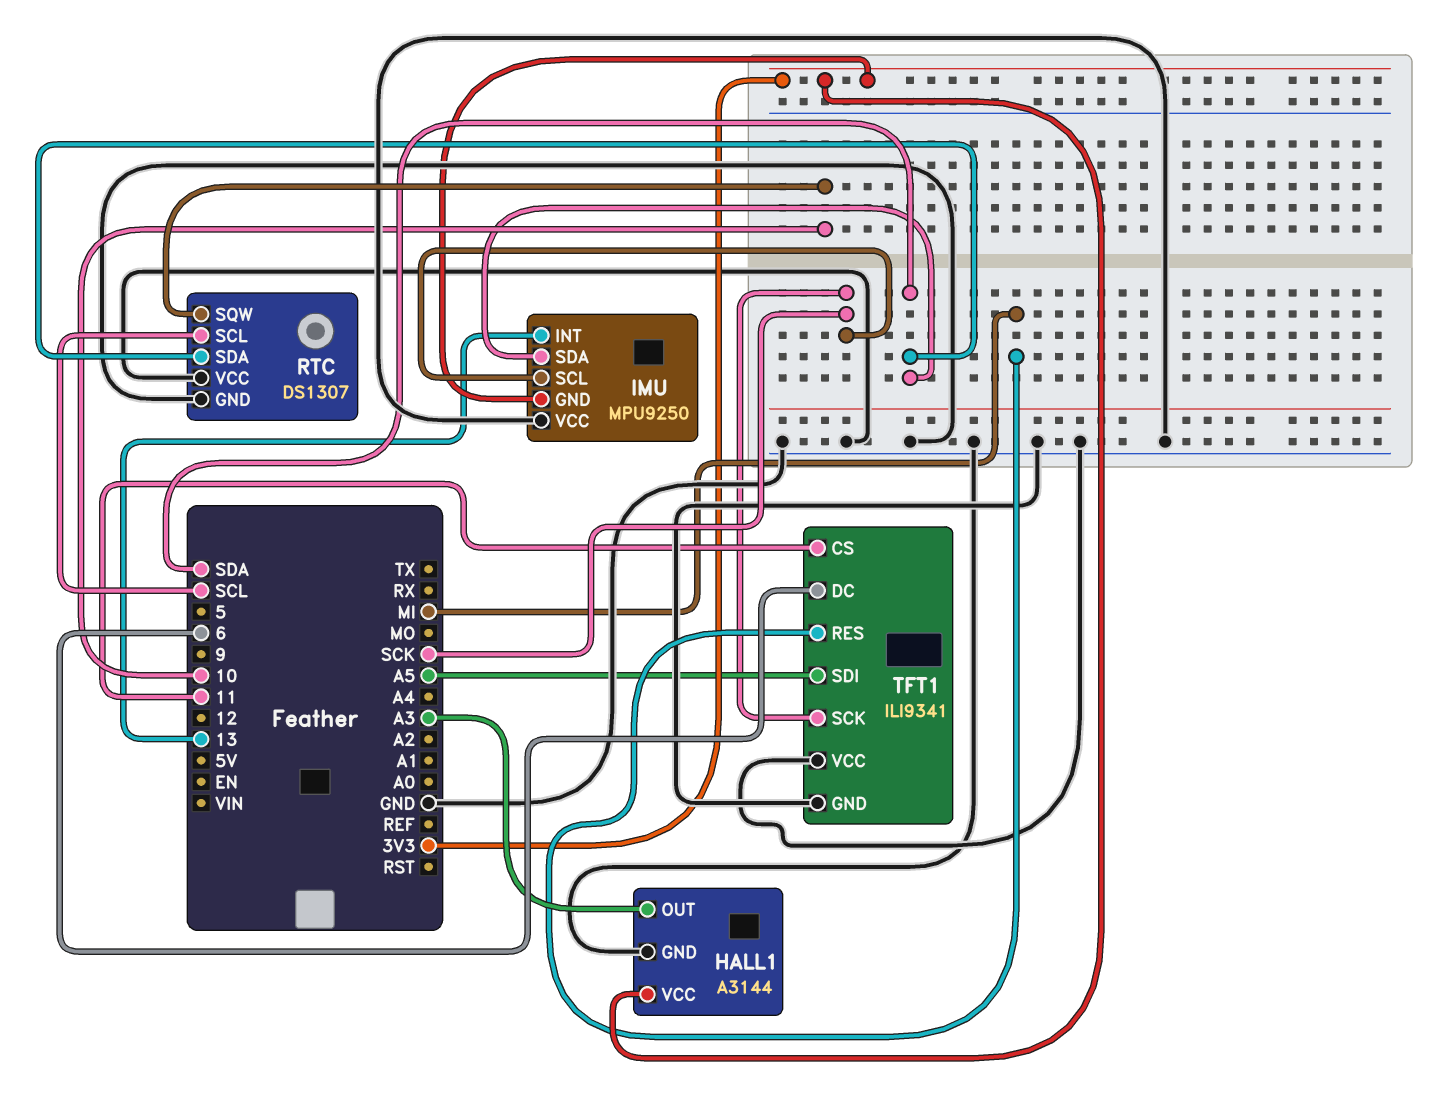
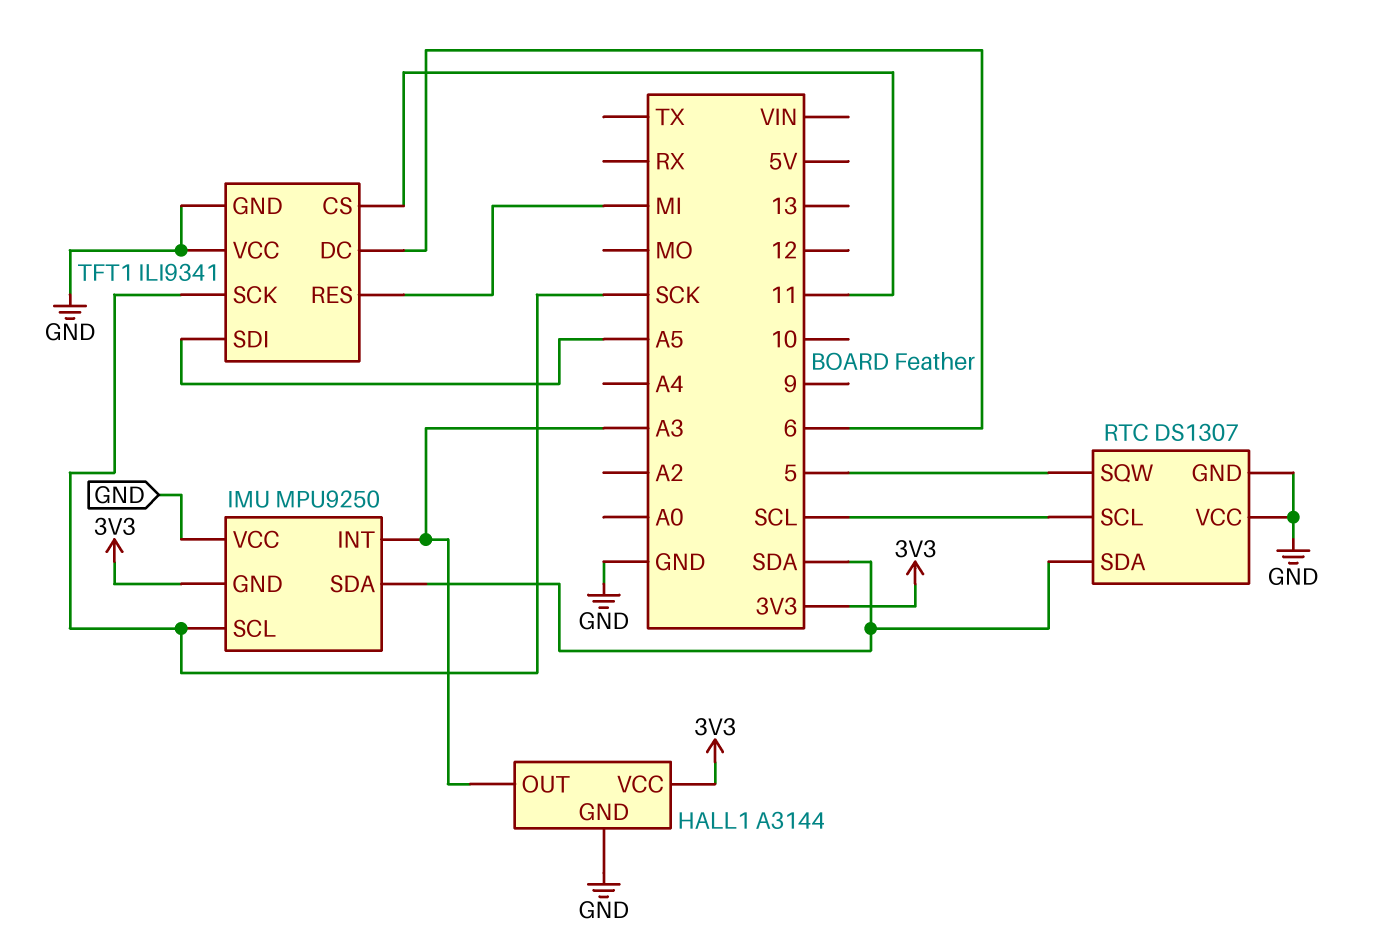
IMU pin INT: 13 -> A3
RTC pin SQW: 10 -> 5

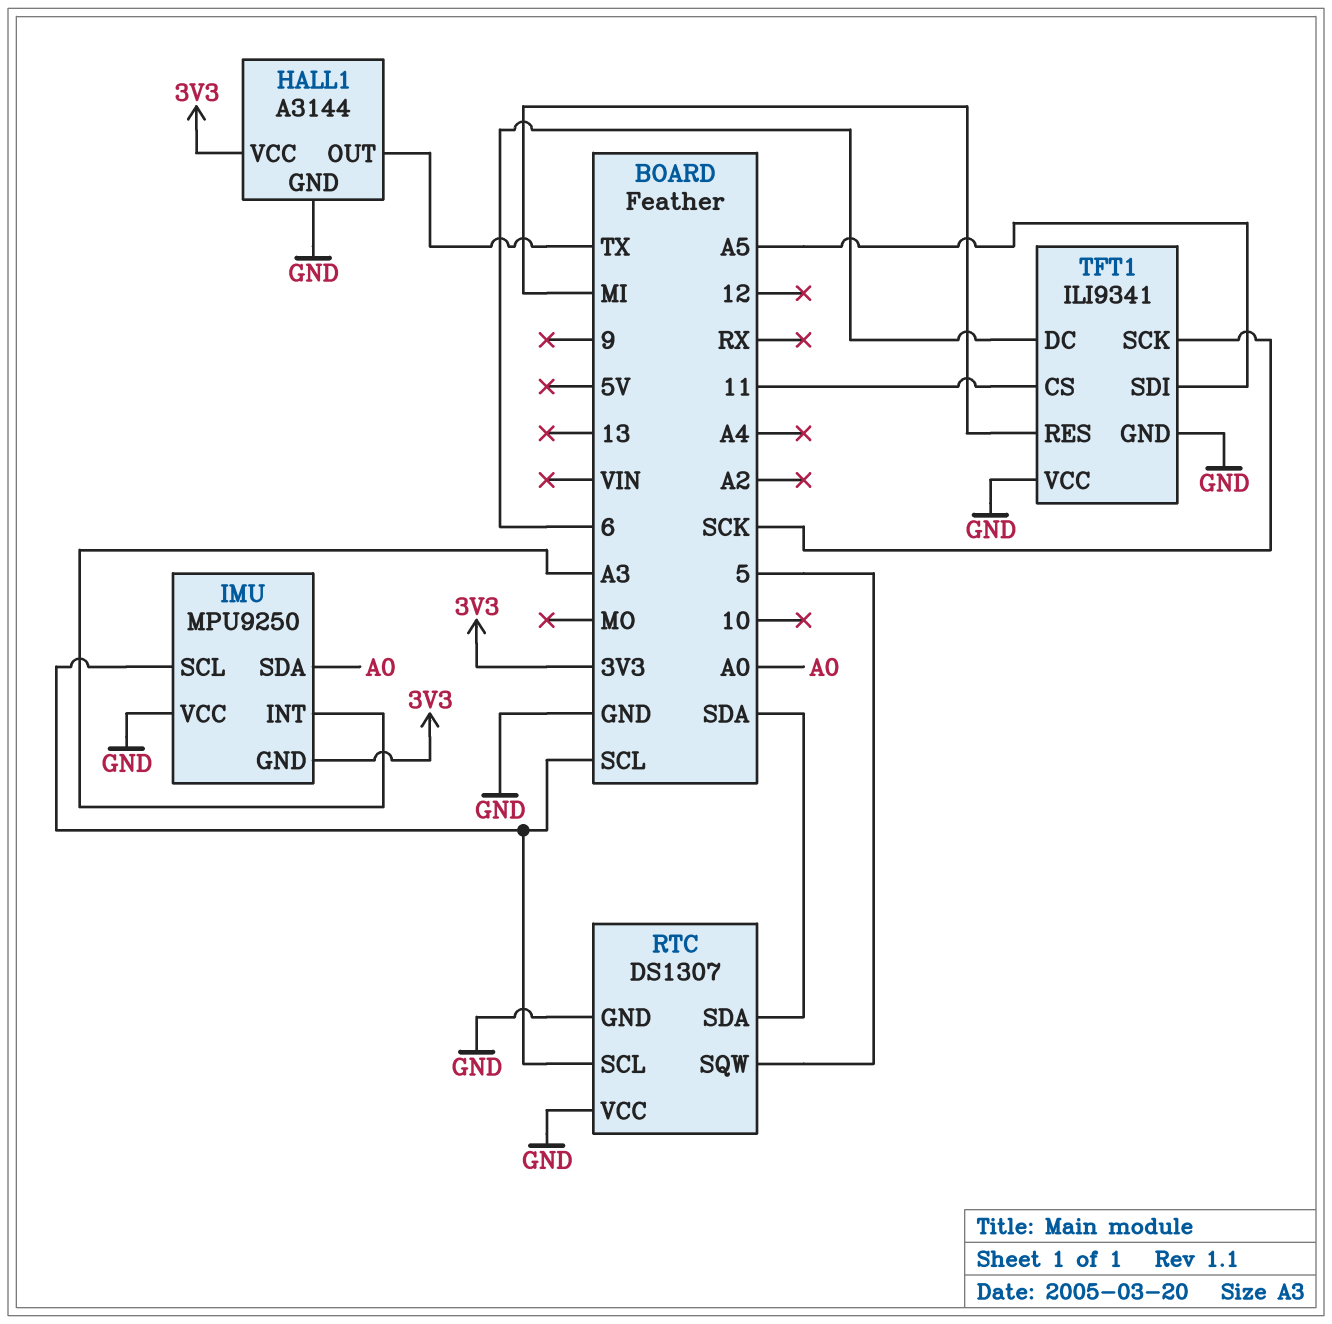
HALL1 pin OUT: A3 -> TX
IMU pin SCL: SCK -> SCL
IMU pin SDA: SDA -> A0

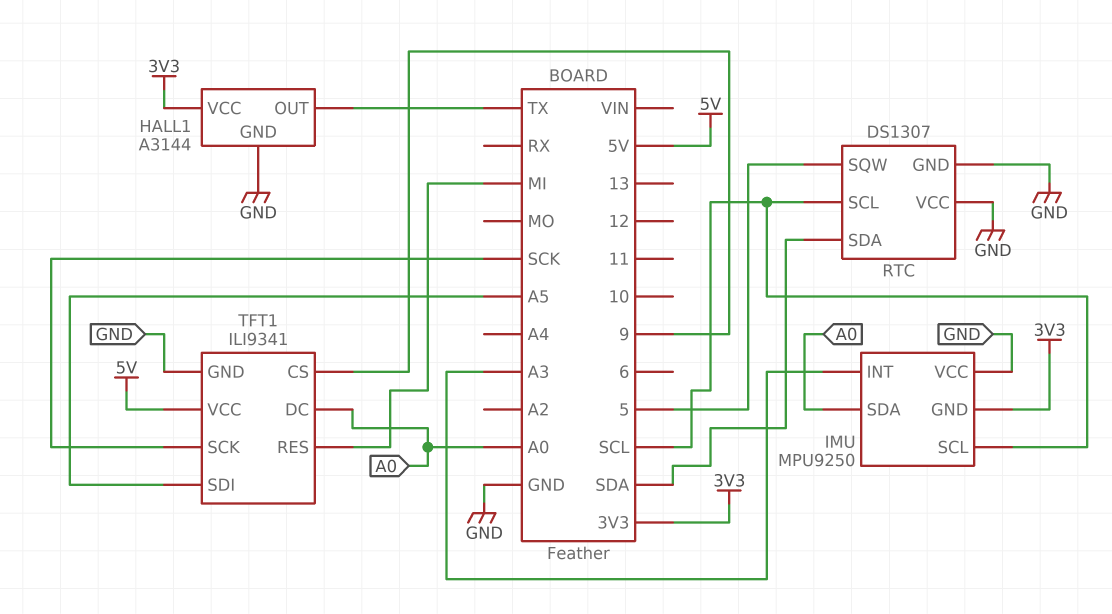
TFT1 pin CS: 11 -> 9
TFT1 pin DC: 6 -> A0
TFT1 pin VCC: GND -> 5V

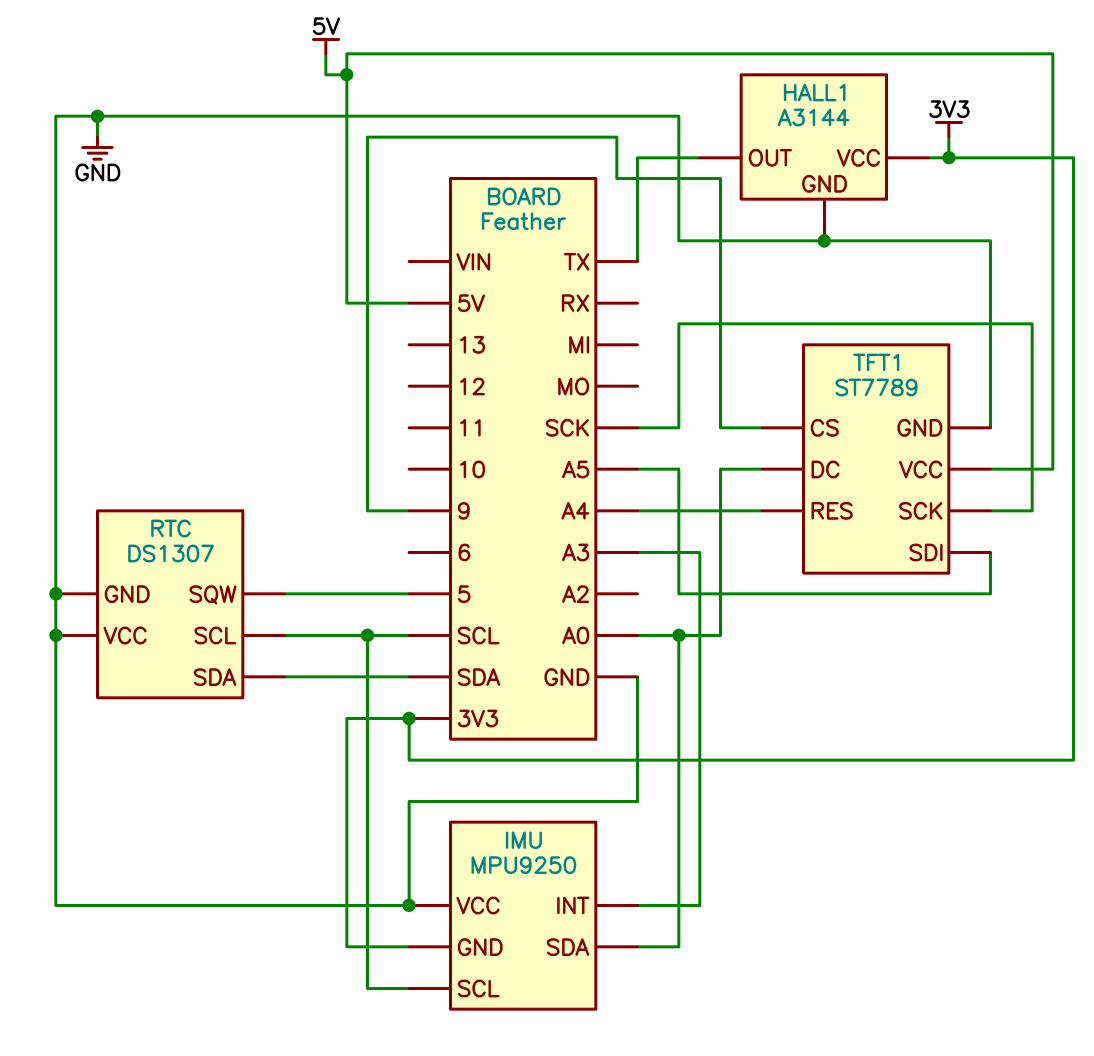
TFT1: ILI9341 -> ST7789
TFT1 pin RES: MI -> A4

